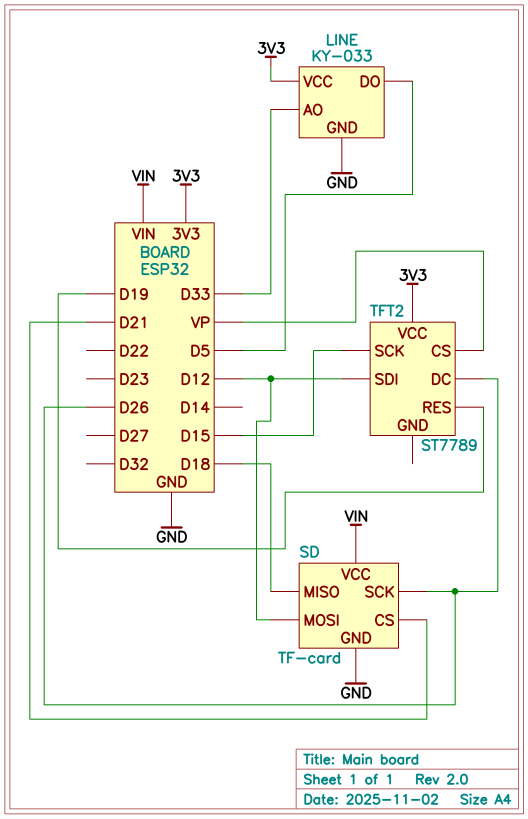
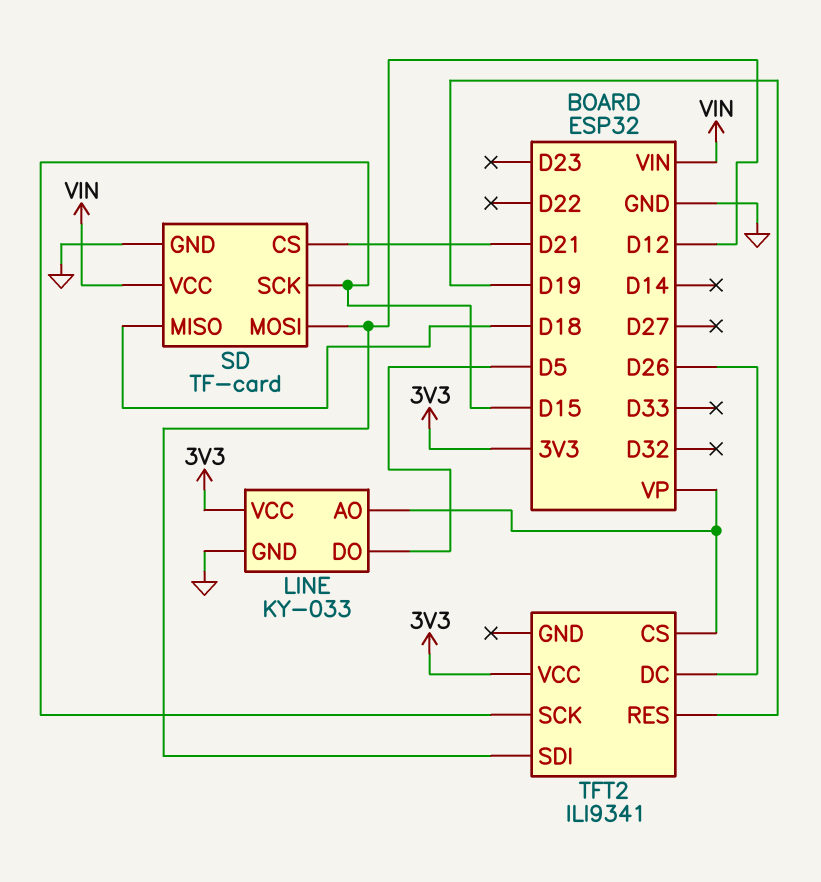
LINE pin AO: D33 -> VP
SD pin SCK: D26 -> D15
TFT2: ST7789 -> ILI9341

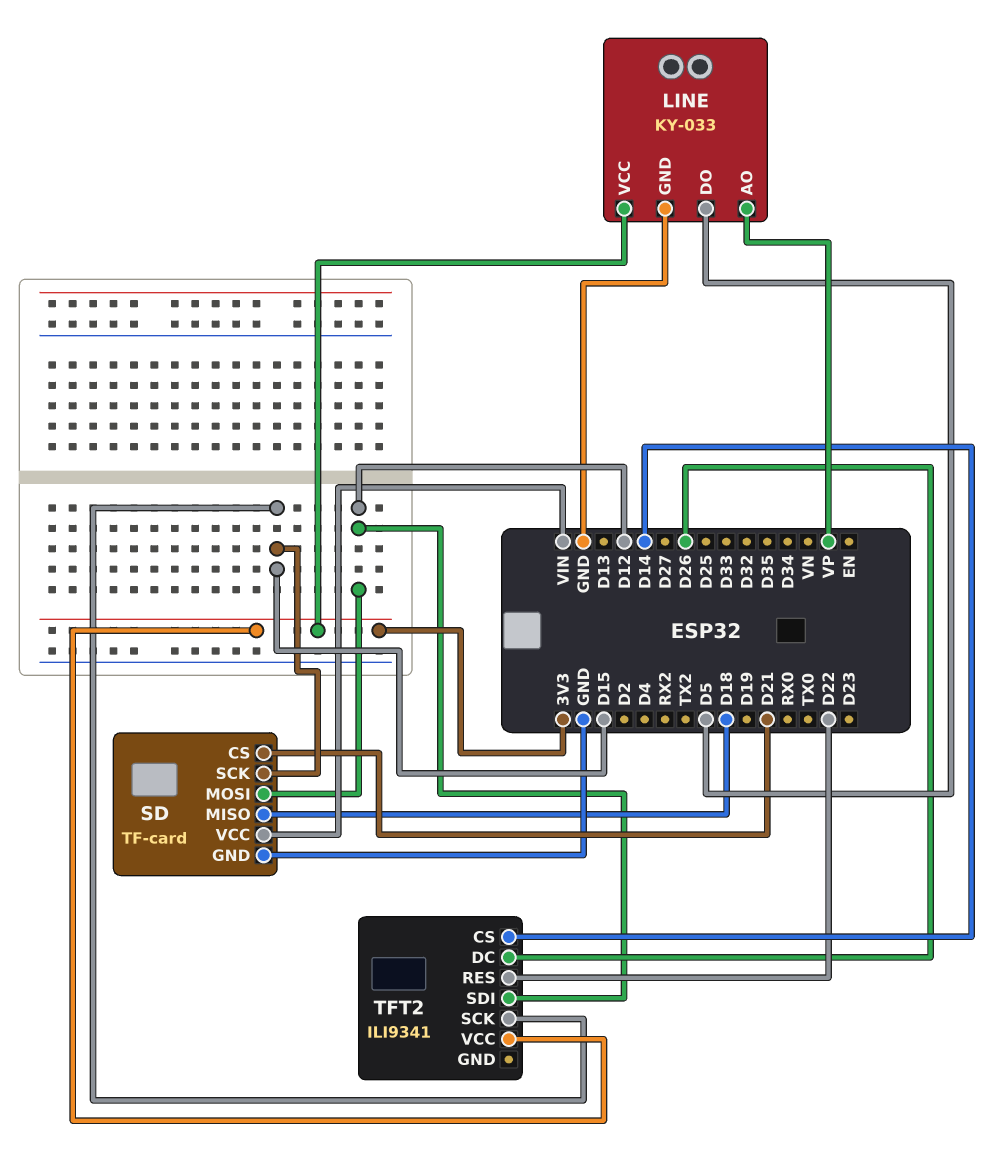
TFT2 pin CS: VP -> D14
TFT2 pin RES: D19 -> D22

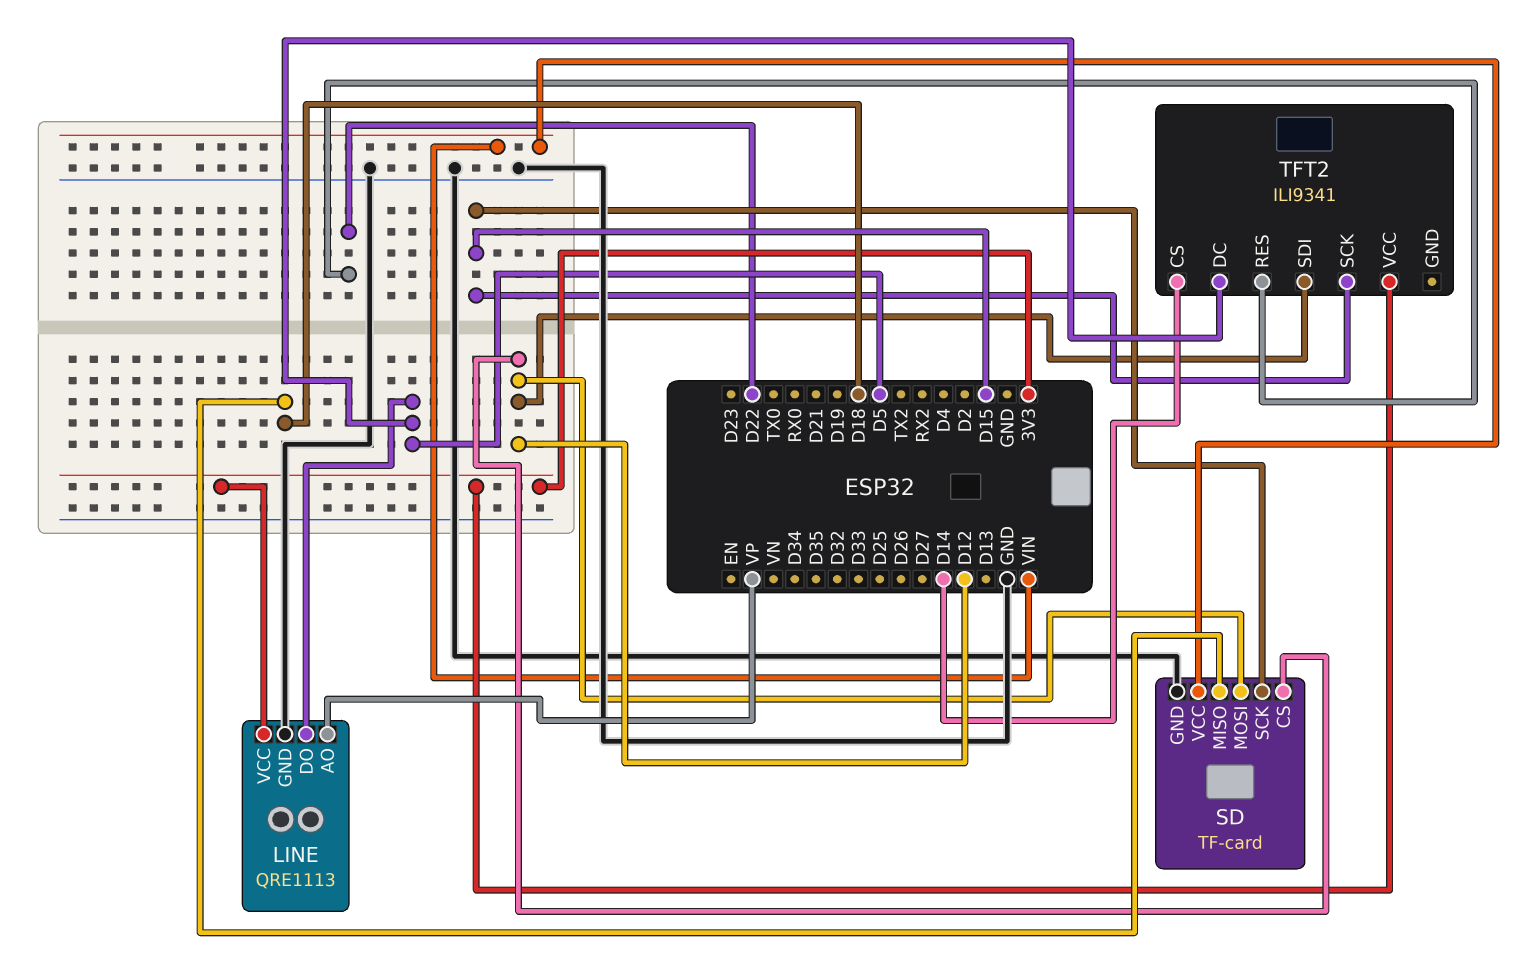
LINE: KY-033 -> QRE1113
SD pin CS: D21 -> D12
TFT2 pin DC: D26 -> D5

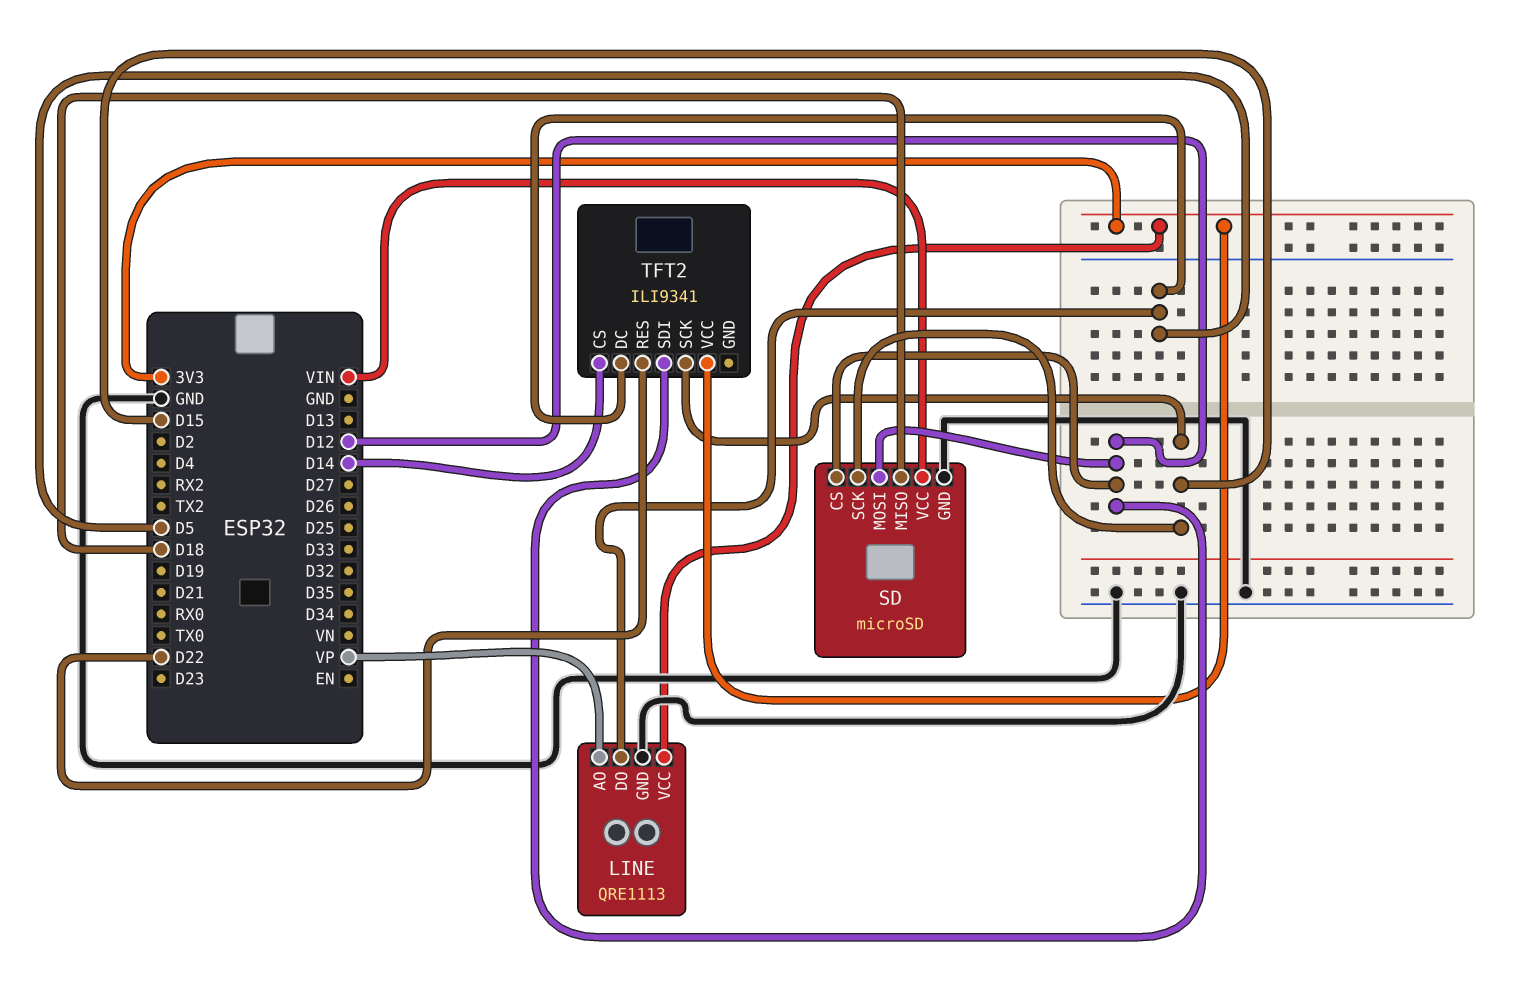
SD: TF-card -> microSD

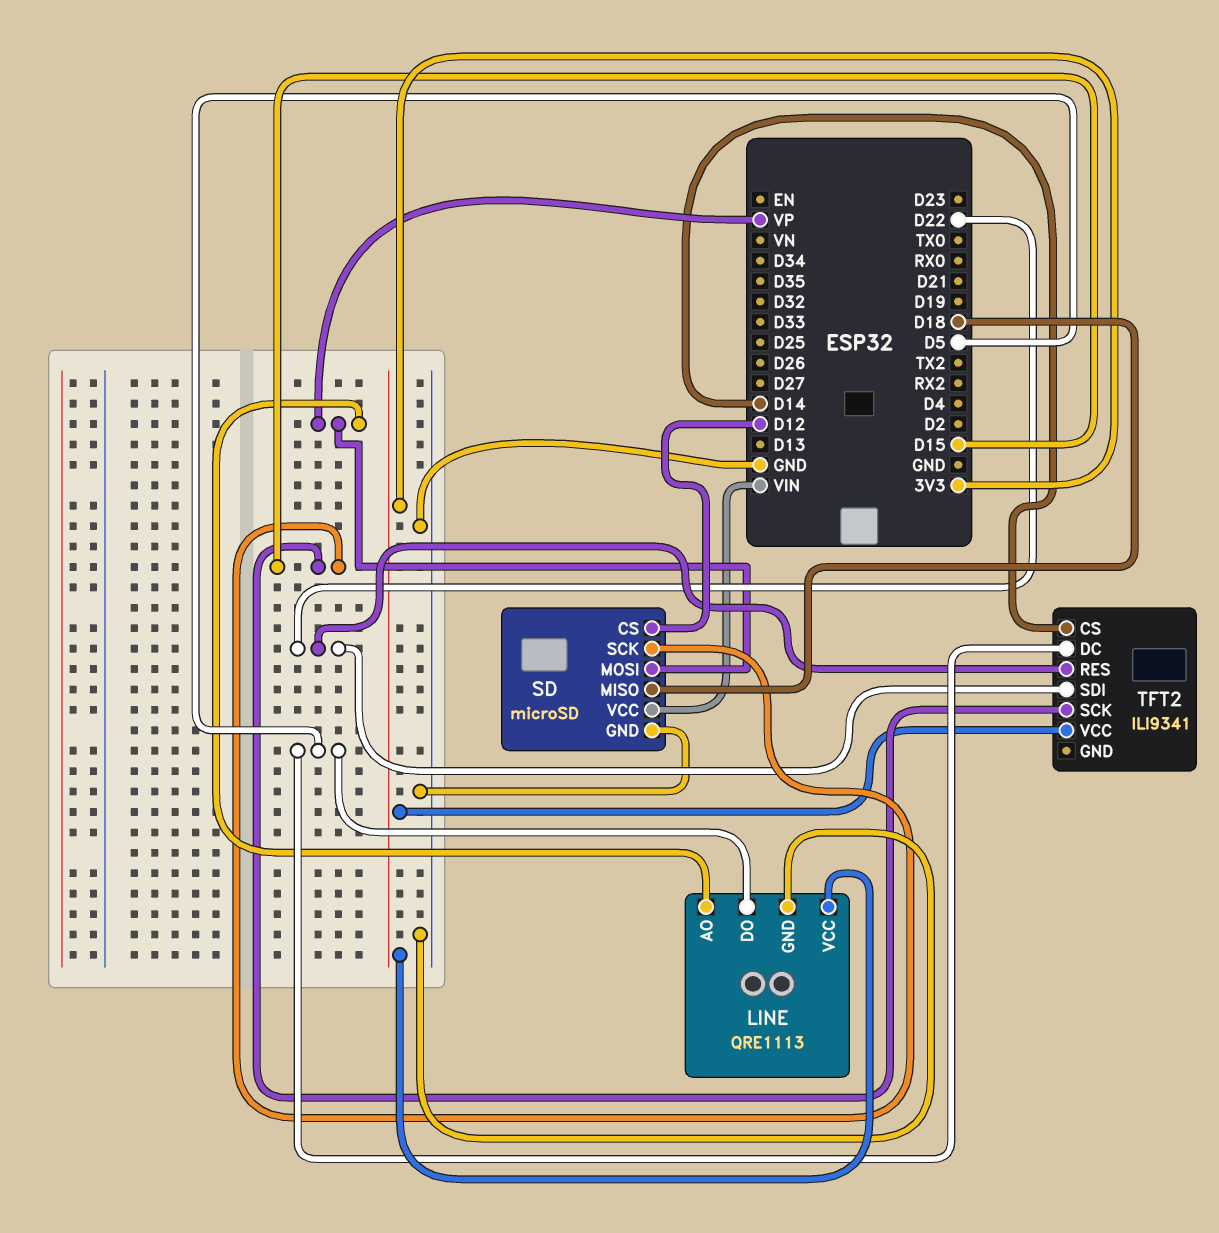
SD pin MOSI: D12 -> VP
TFT2 pin SDI: D12 -> D22

